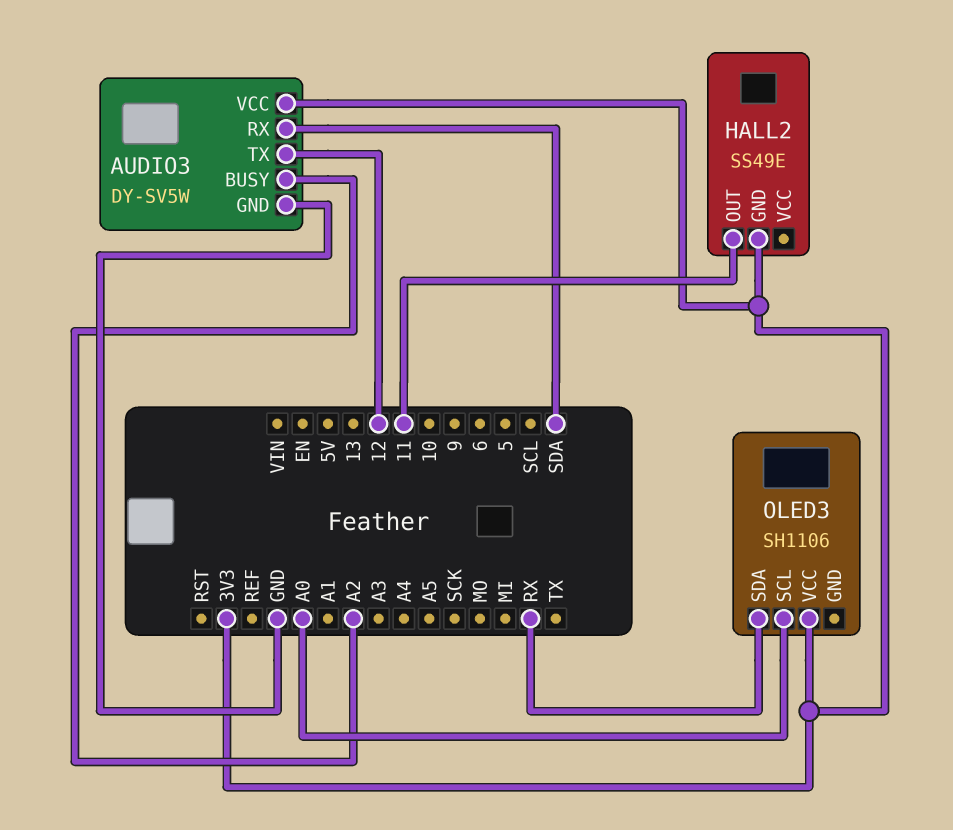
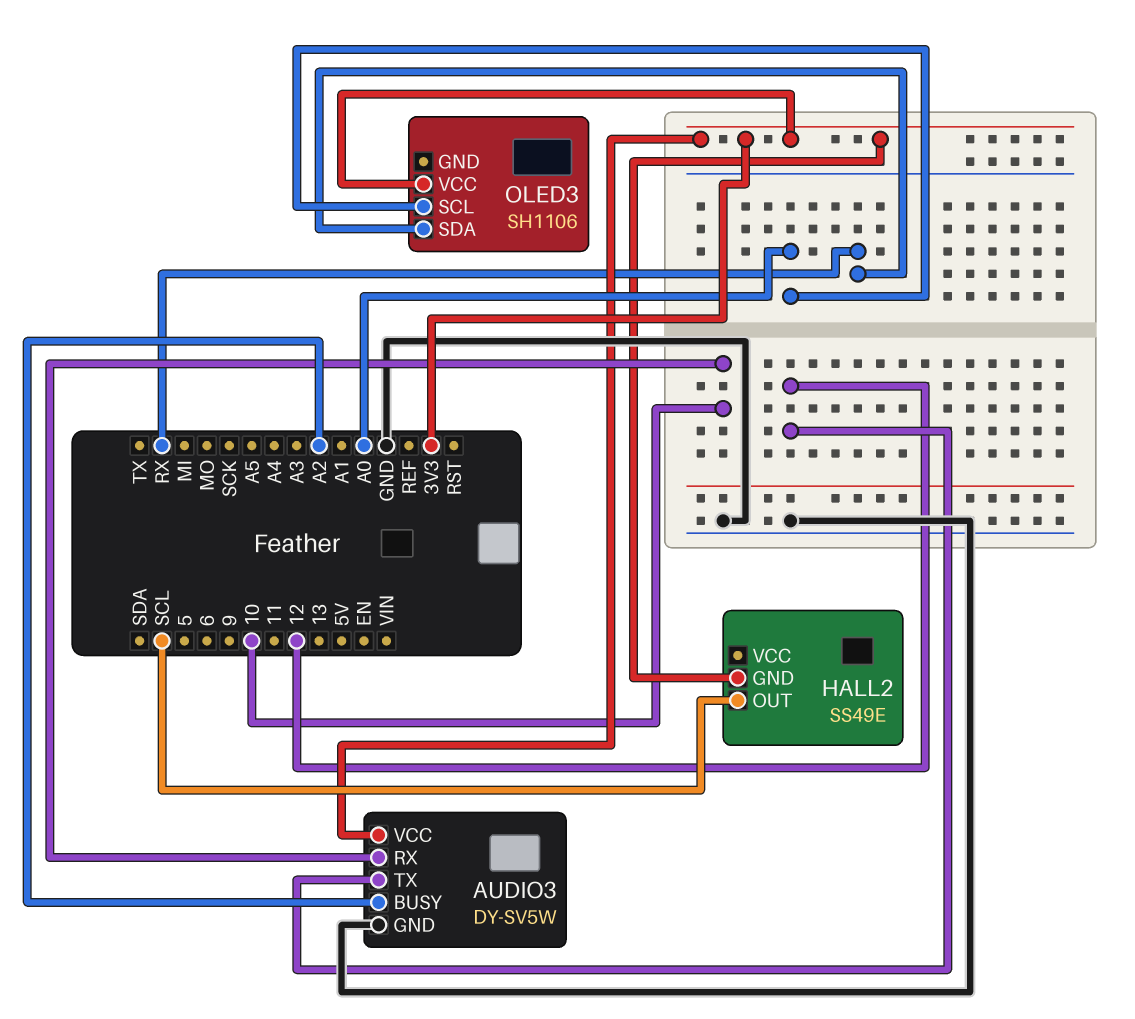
AUDIO3 pin RX: SDA -> 10
HALL2 pin OUT: 11 -> SCL

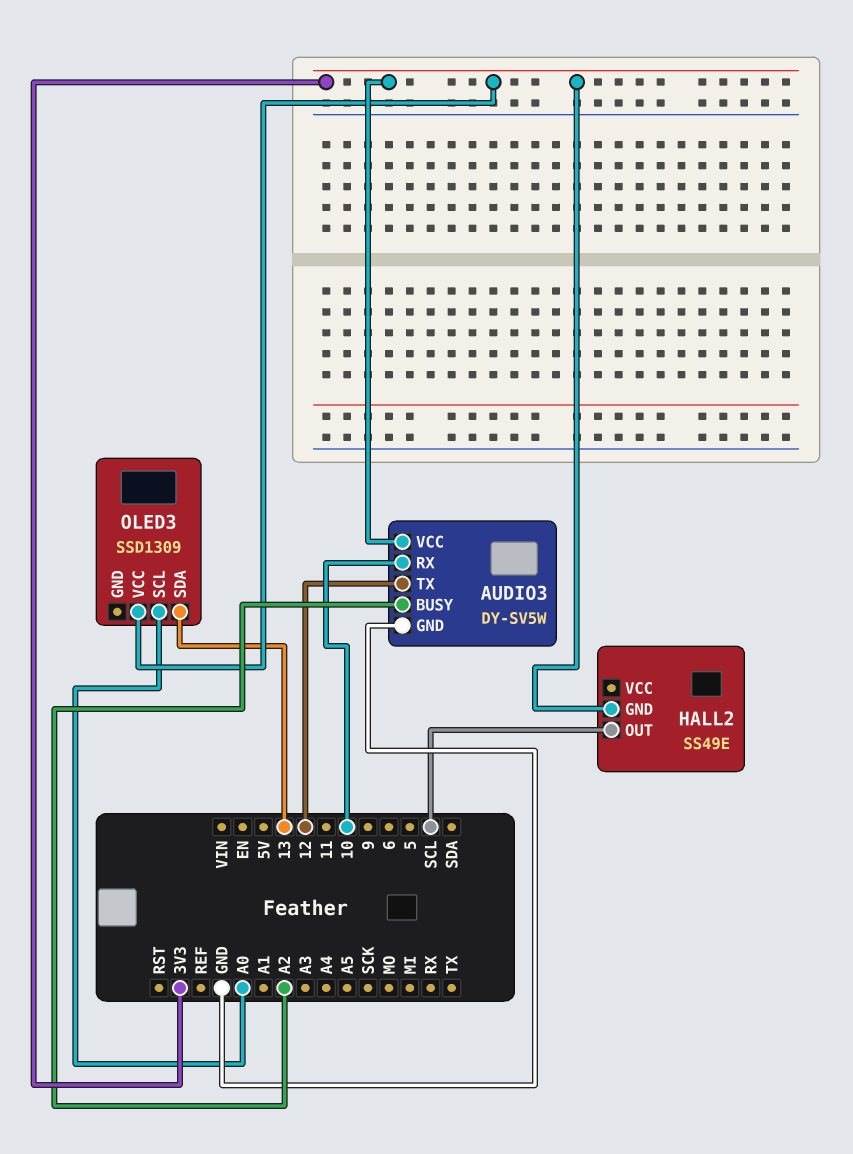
OLED3: SH1106 -> SSD1309
OLED3 pin SDA: RX -> 13

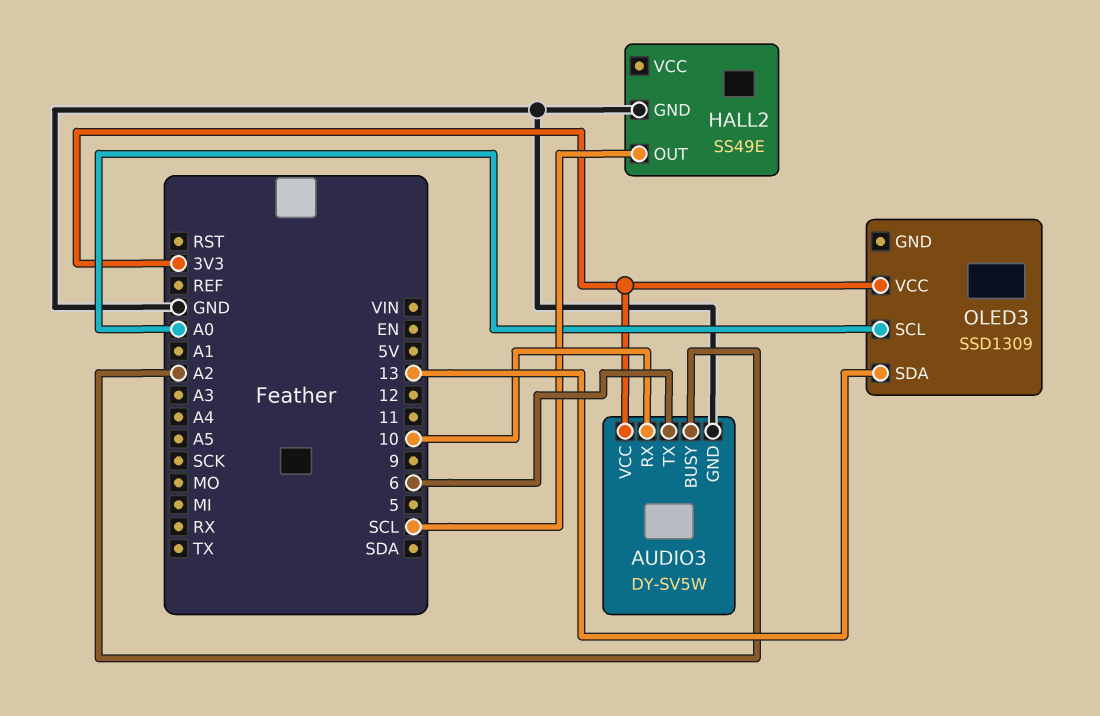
AUDIO3 pin TX: 12 -> 6
HALL2 pin GND: 3V3 -> GND

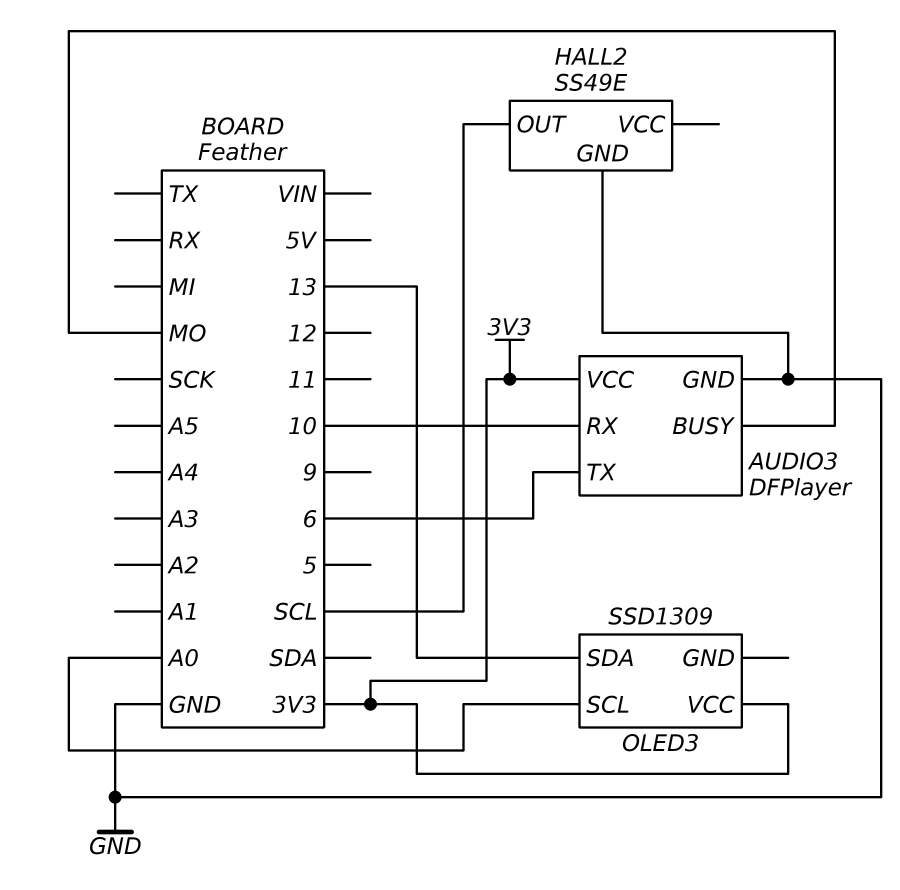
AUDIO3: DY-SV5W -> DFPlayer
AUDIO3 pin BUSY: A2 -> MO

